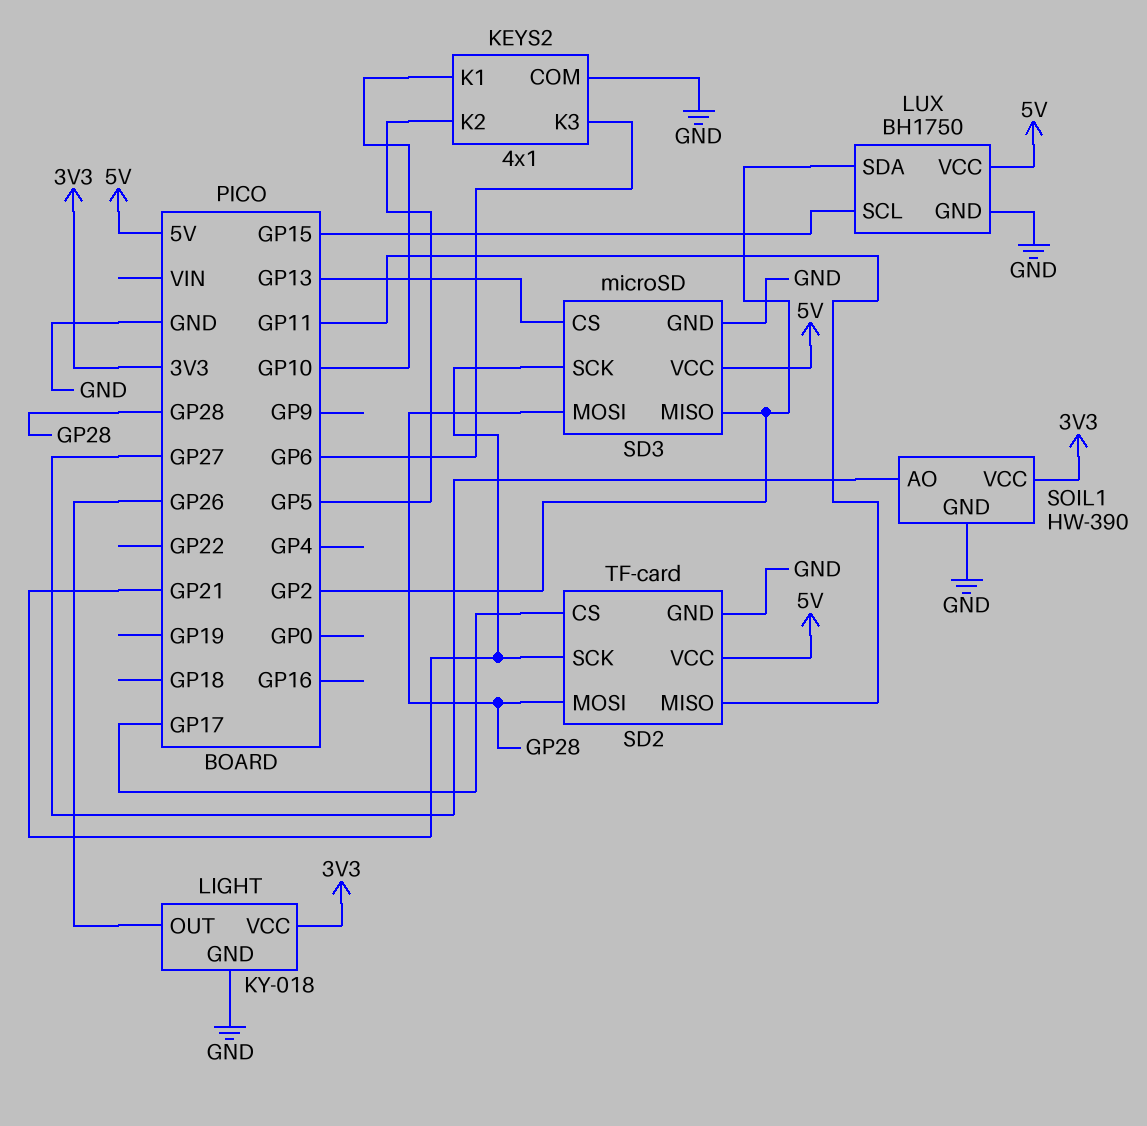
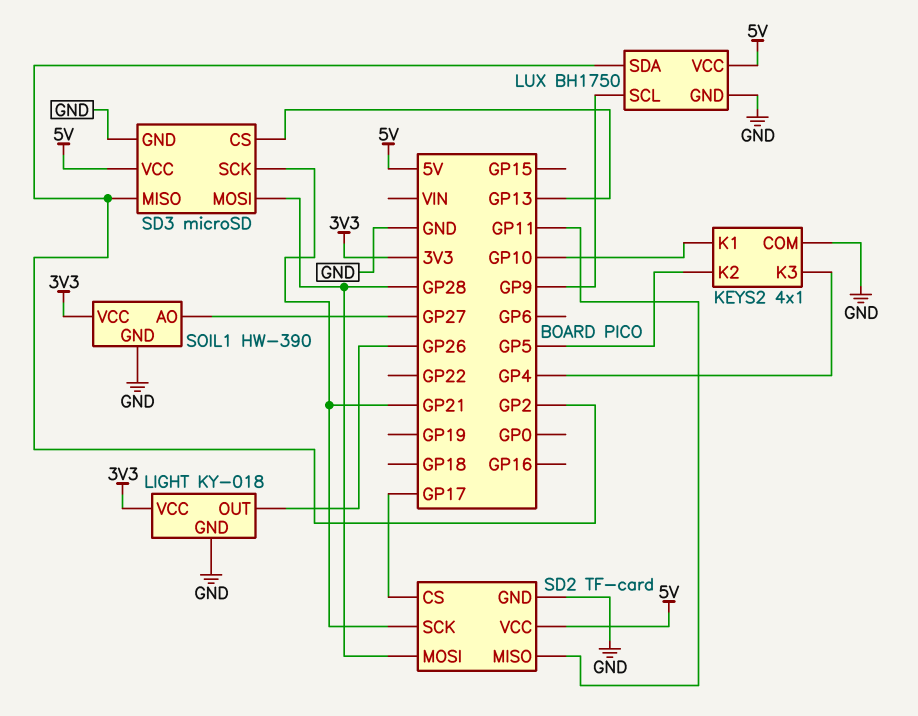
KEYS2 pin K3: GP6 -> GP4
LUX pin SCL: GP15 -> GP9

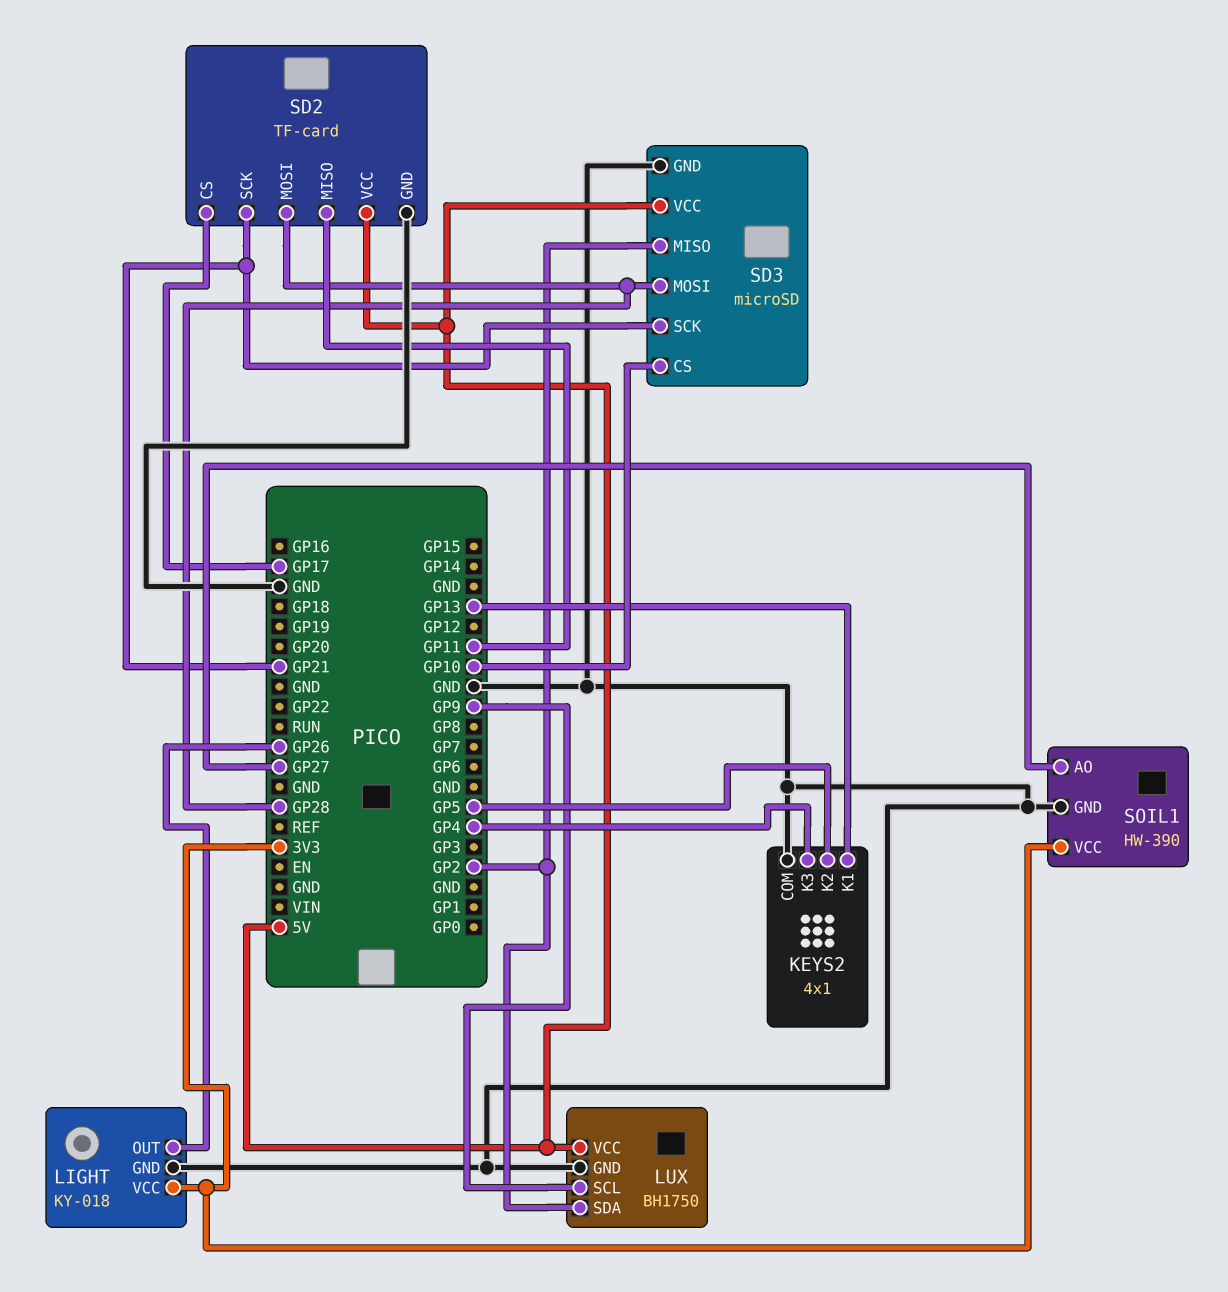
KEYS2 pin K1: GP10 -> GP13
SD3 pin CS: GP13 -> GP10

